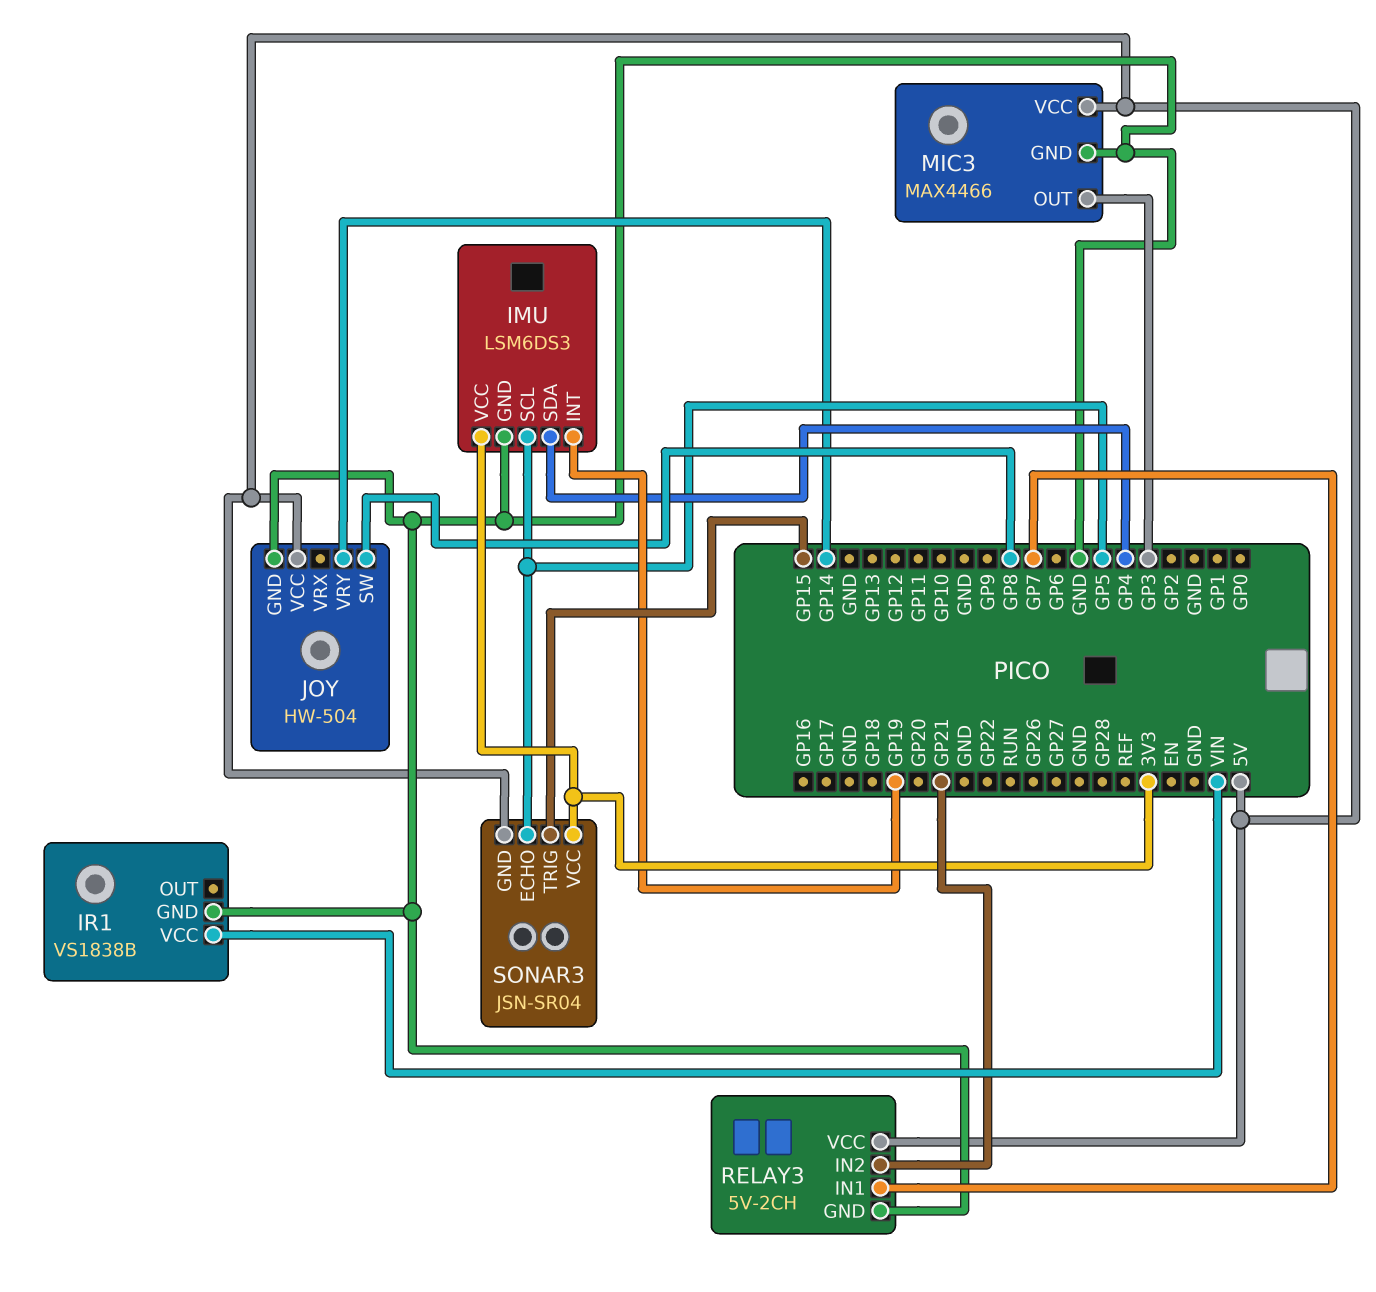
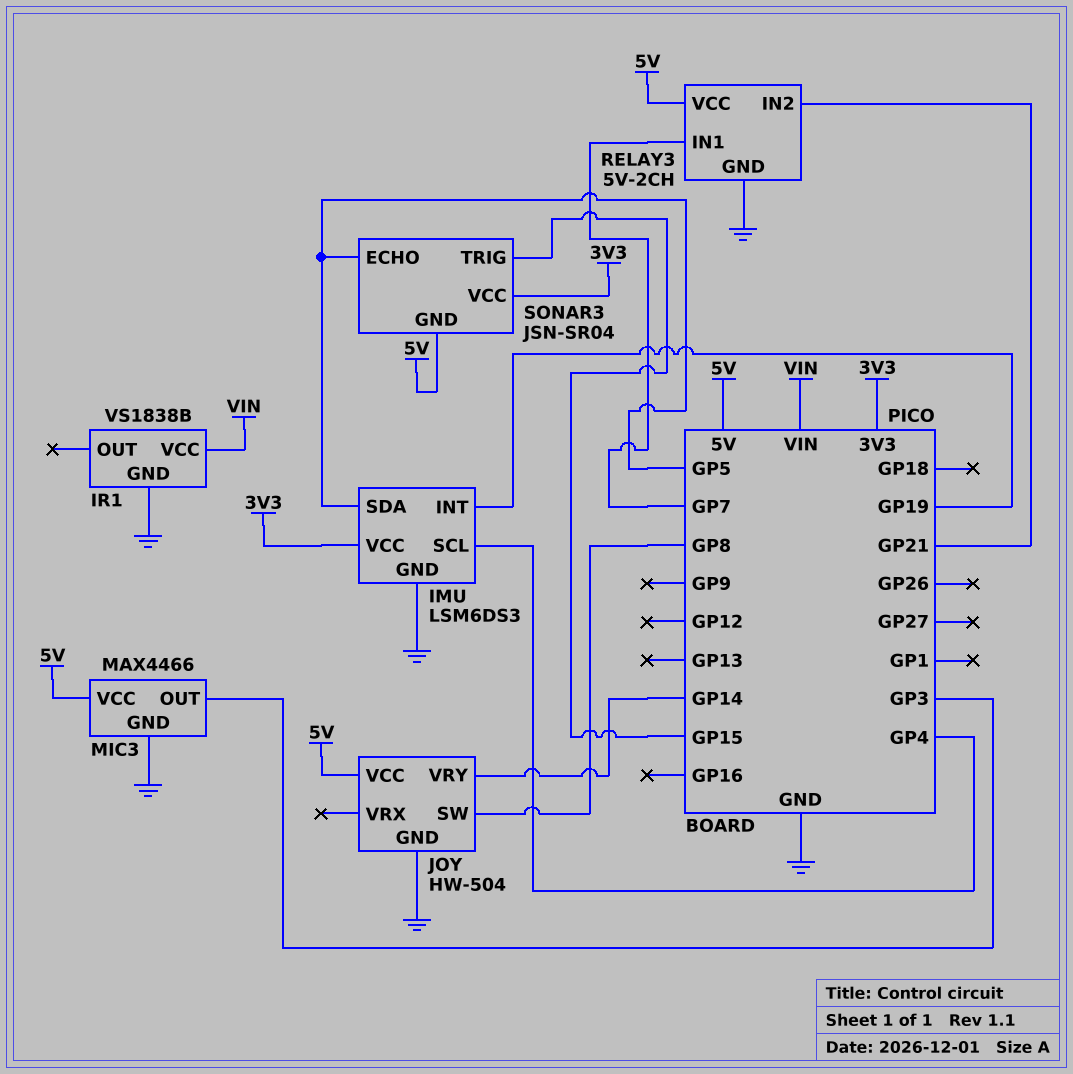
IMU pin SCL: GP5 -> GP4
IMU pin SDA: GP4 -> GP5

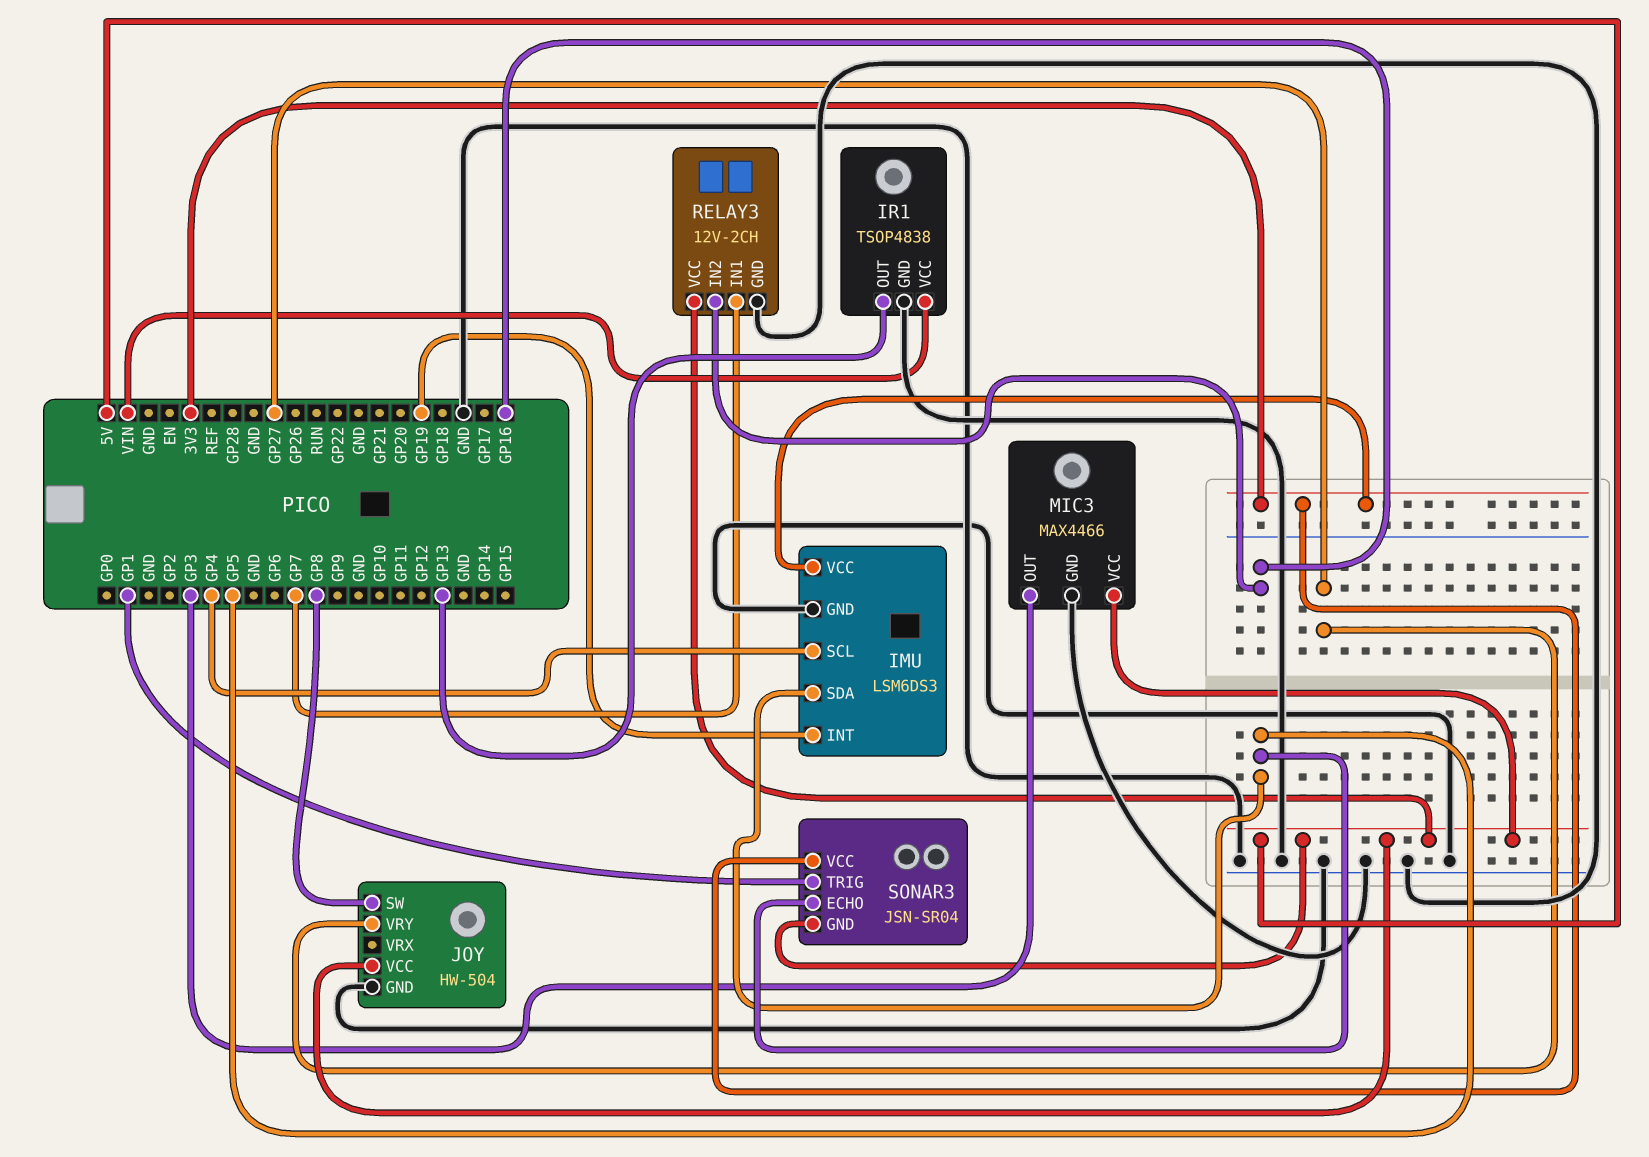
IR1: VS1838B -> TSOP4838
IR1 pin OUT: none -> GP13
JOY pin VRY: GP14 -> GP27
RELAY3: 5V-2CH -> 12V-2CH
RELAY3 pin IN2: GP21 -> GP16
SONAR3 pin TRIG: GP15 -> GP1

